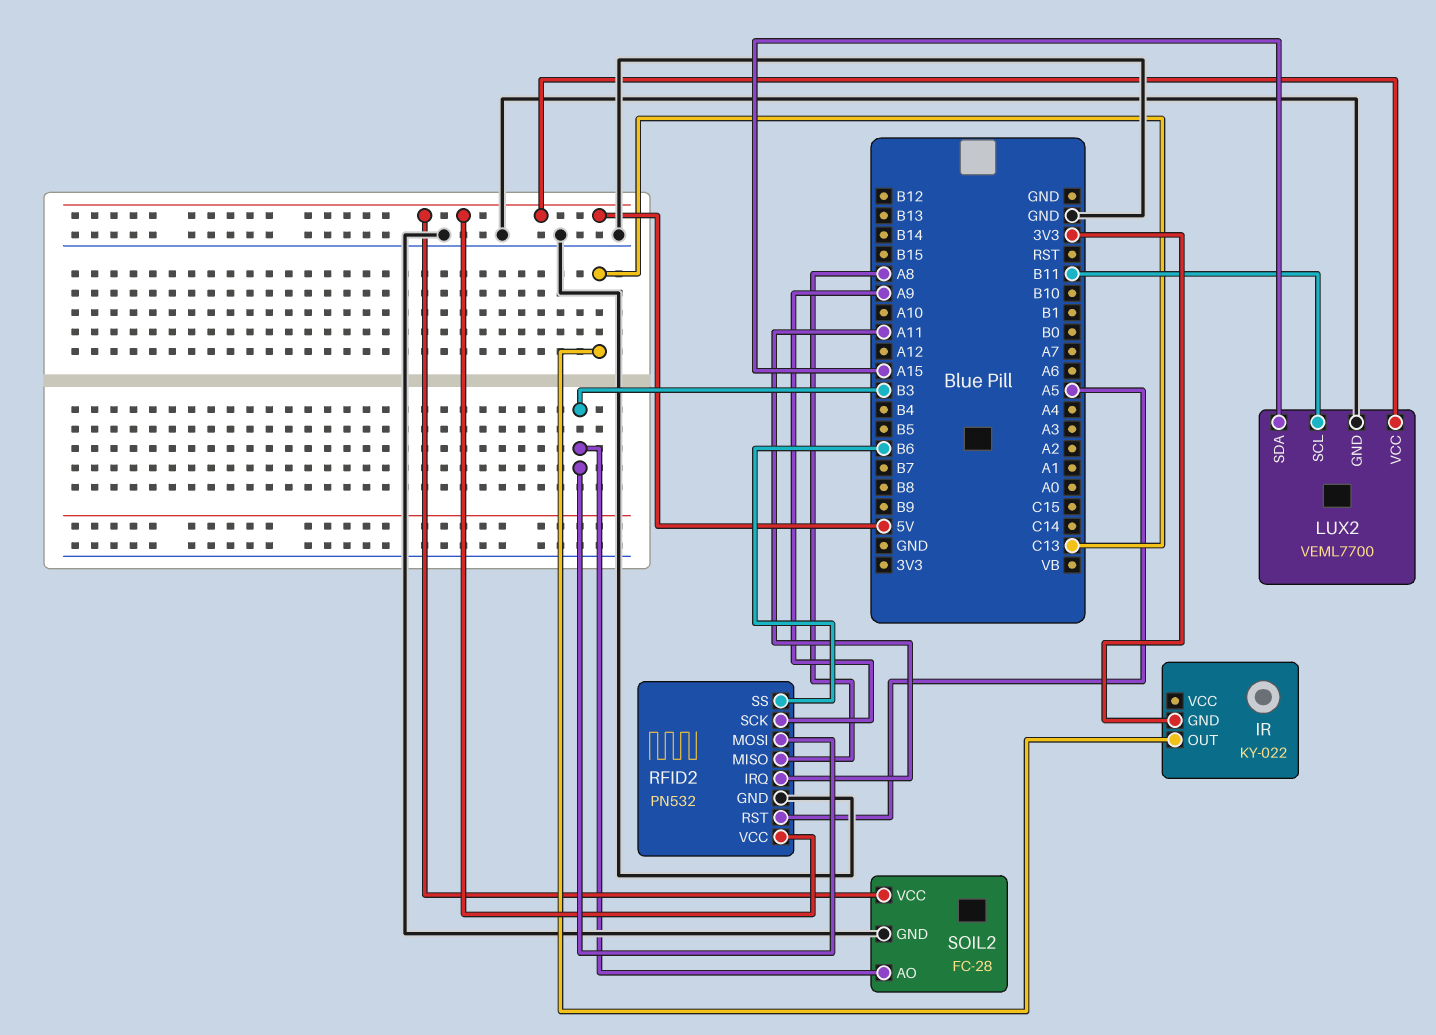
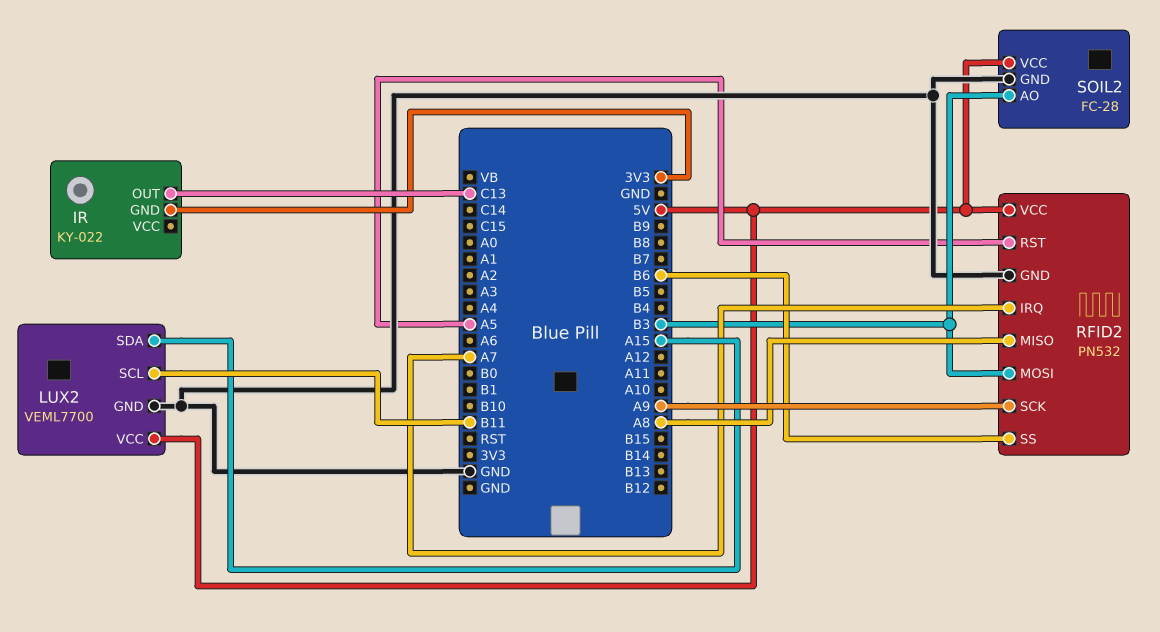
RFID2 pin IRQ: A11 -> A7

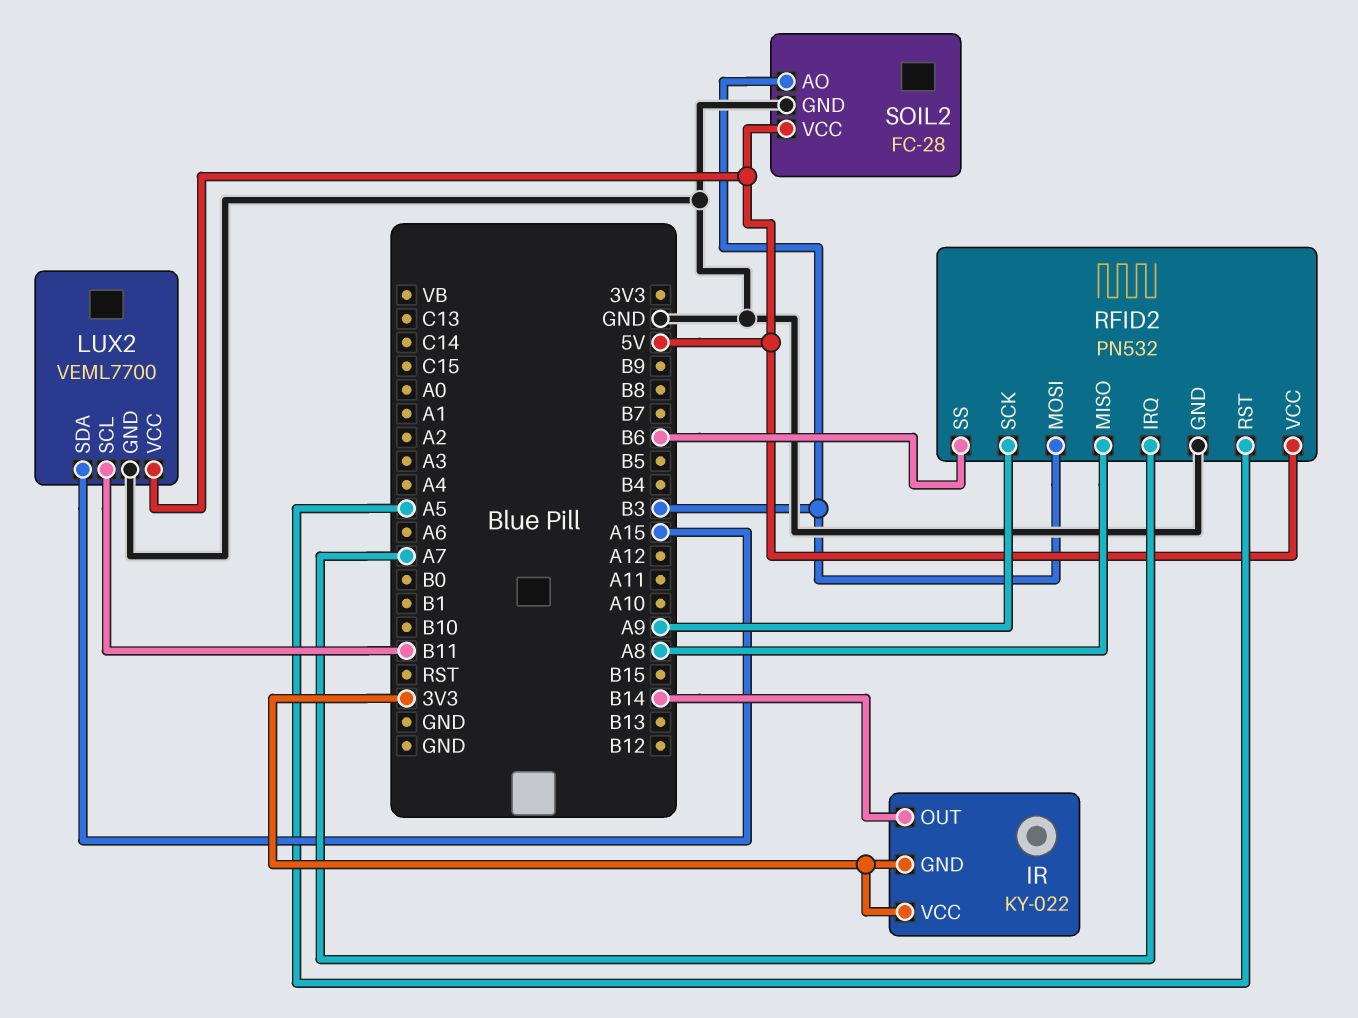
IR pin OUT: C13 -> B14
IR pin VCC: none -> 3V3

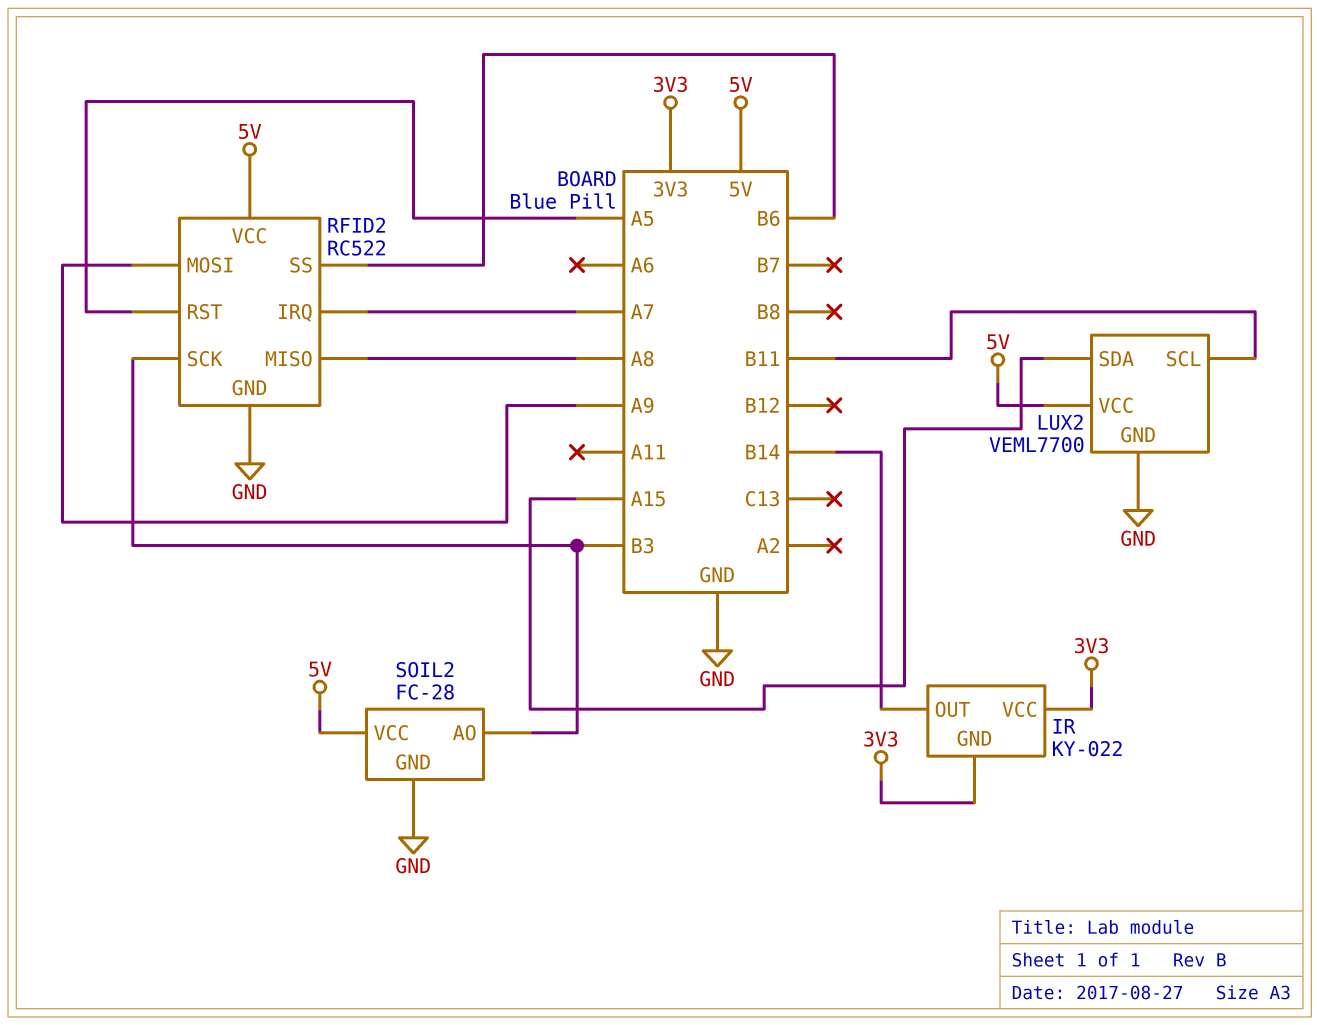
RFID2: PN532 -> RC522
RFID2 pin MOSI: B3 -> A9
RFID2 pin SCK: A9 -> B3

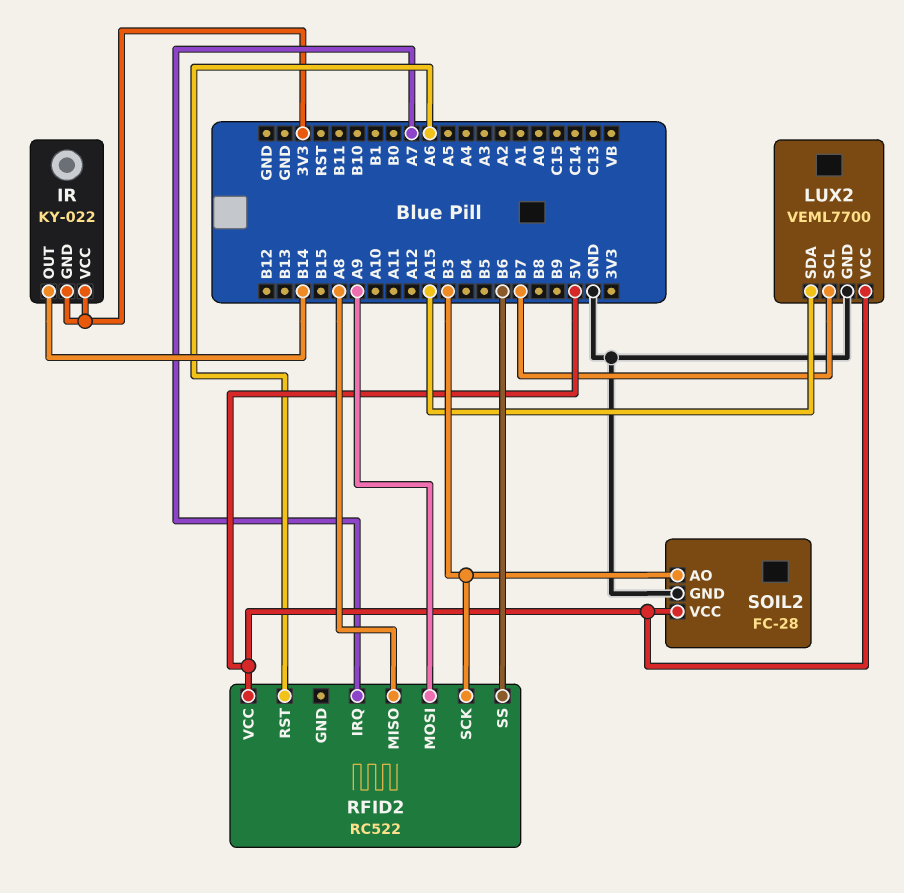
LUX2 pin SCL: B11 -> B7
RFID2 pin GND: GND -> none
RFID2 pin RST: A5 -> A6

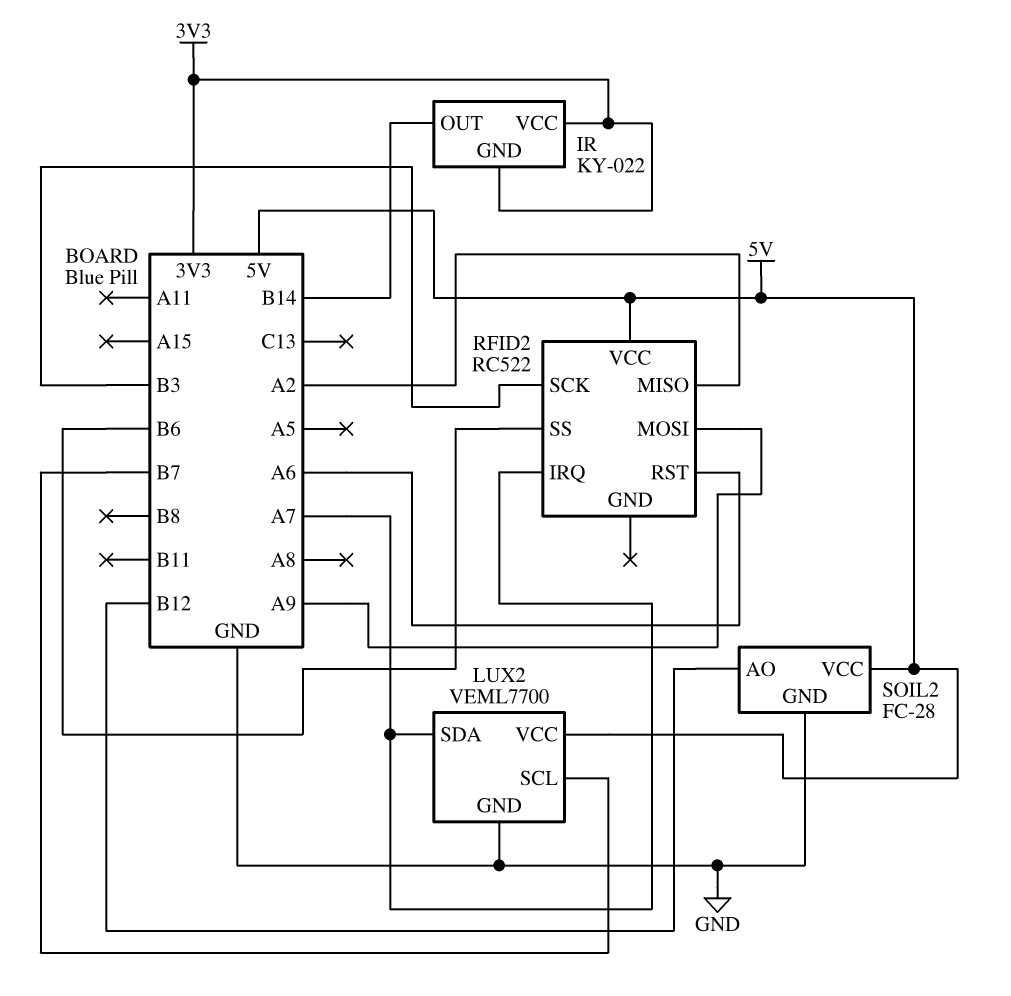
LUX2 pin SDA: A15 -> A7
RFID2 pin MISO: A8 -> A2
SOIL2 pin AO: B3 -> B12

